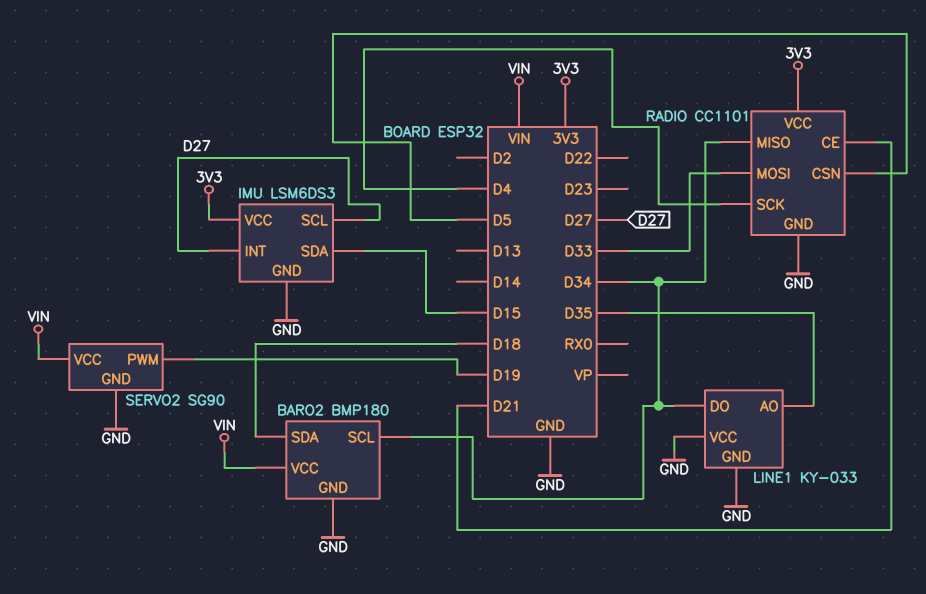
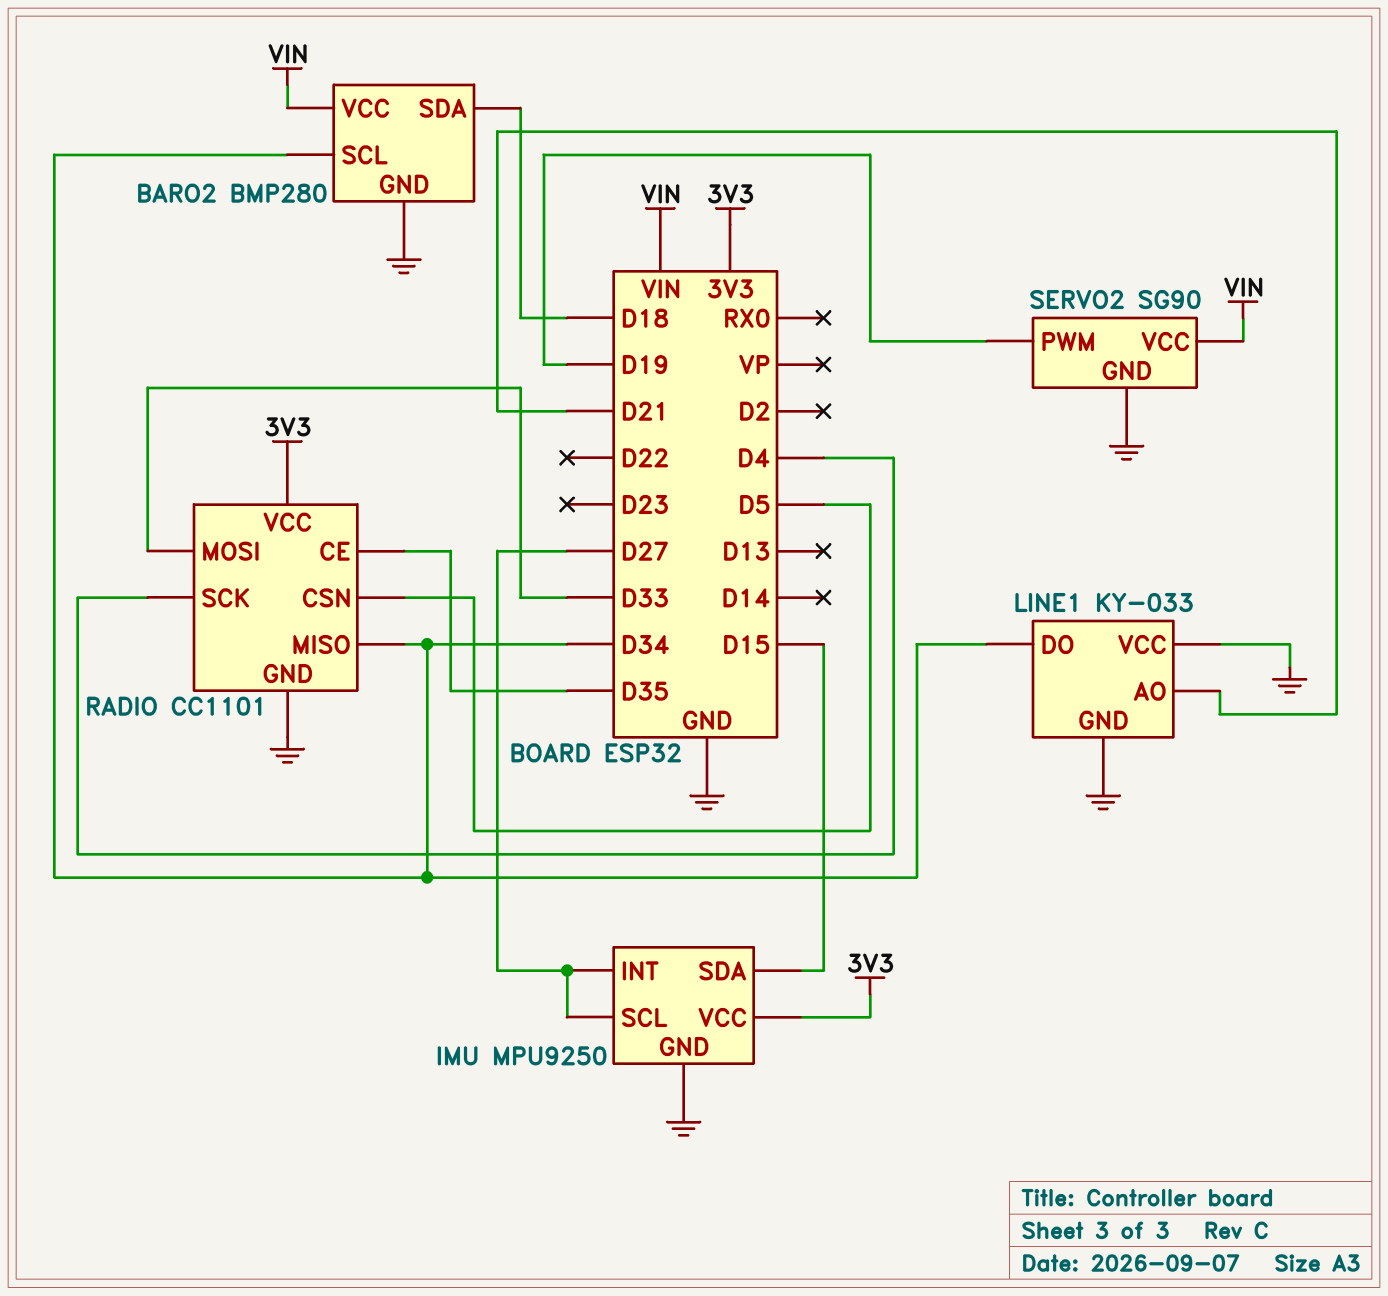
BARO2: BMP180 -> BMP280
IMU: LSM6DS3 -> MPU9250
LINE1 pin AO: D35 -> D21
RADIO pin CE: D21 -> D35

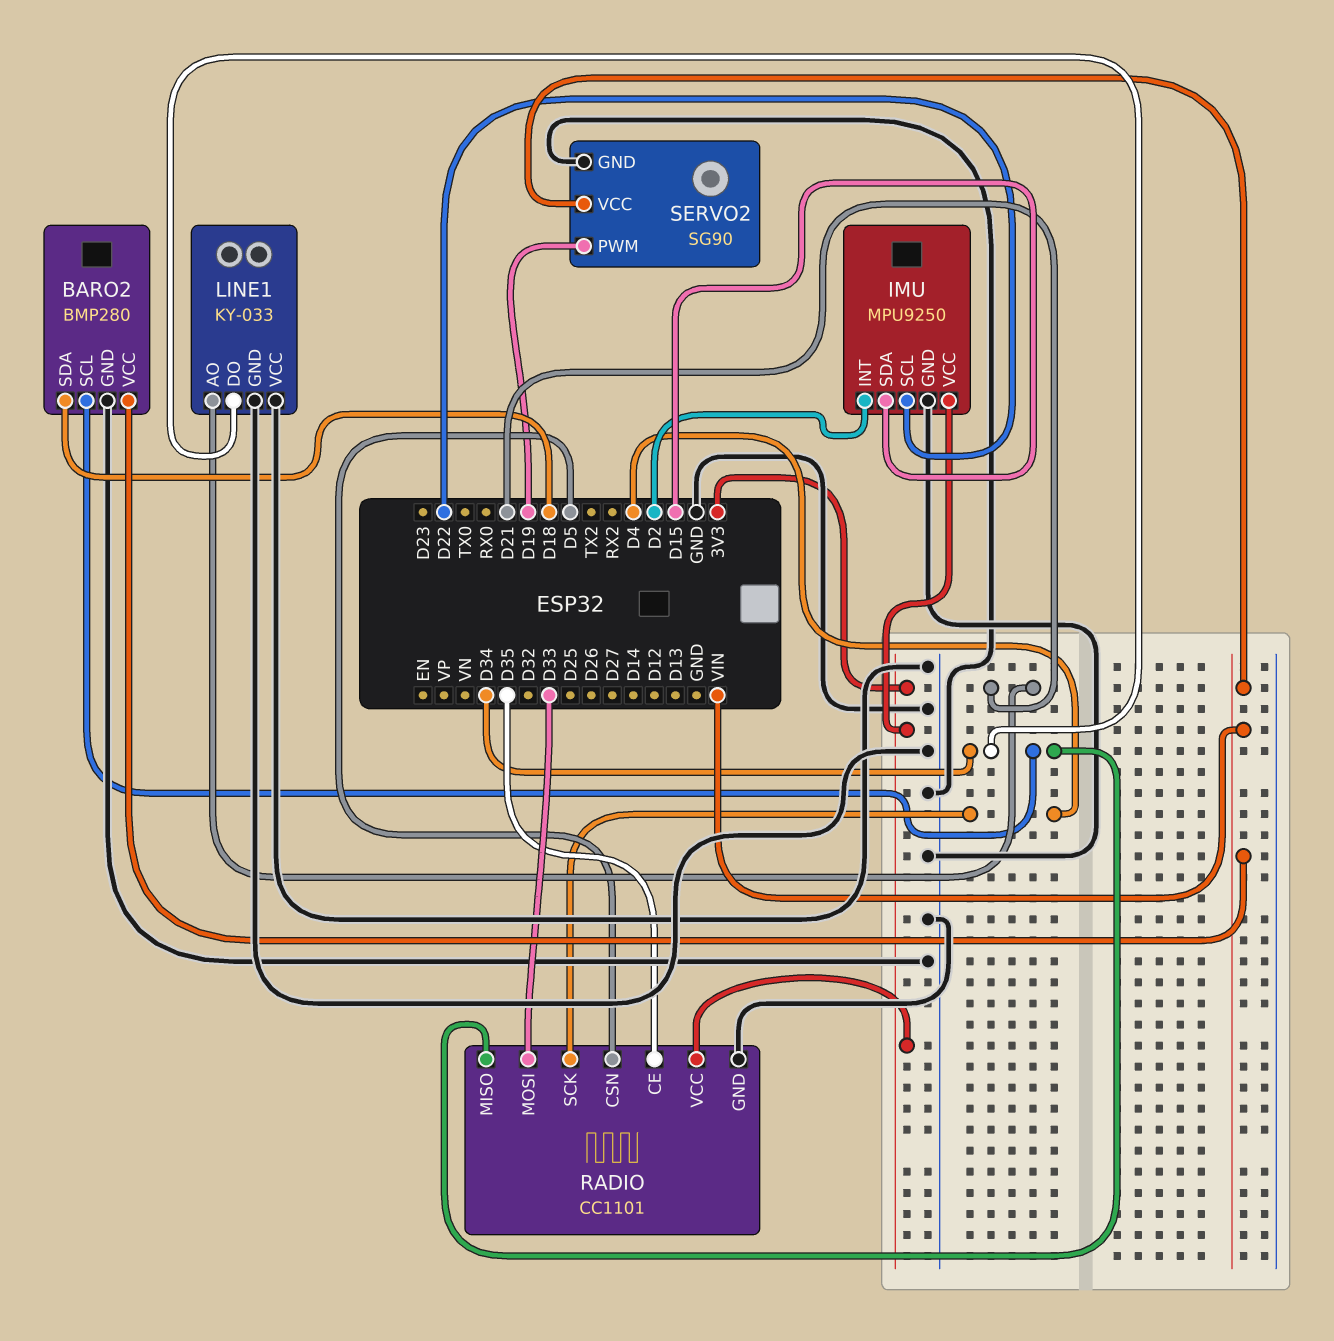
IMU pin INT: D27 -> D2
IMU pin SCL: D27 -> D22

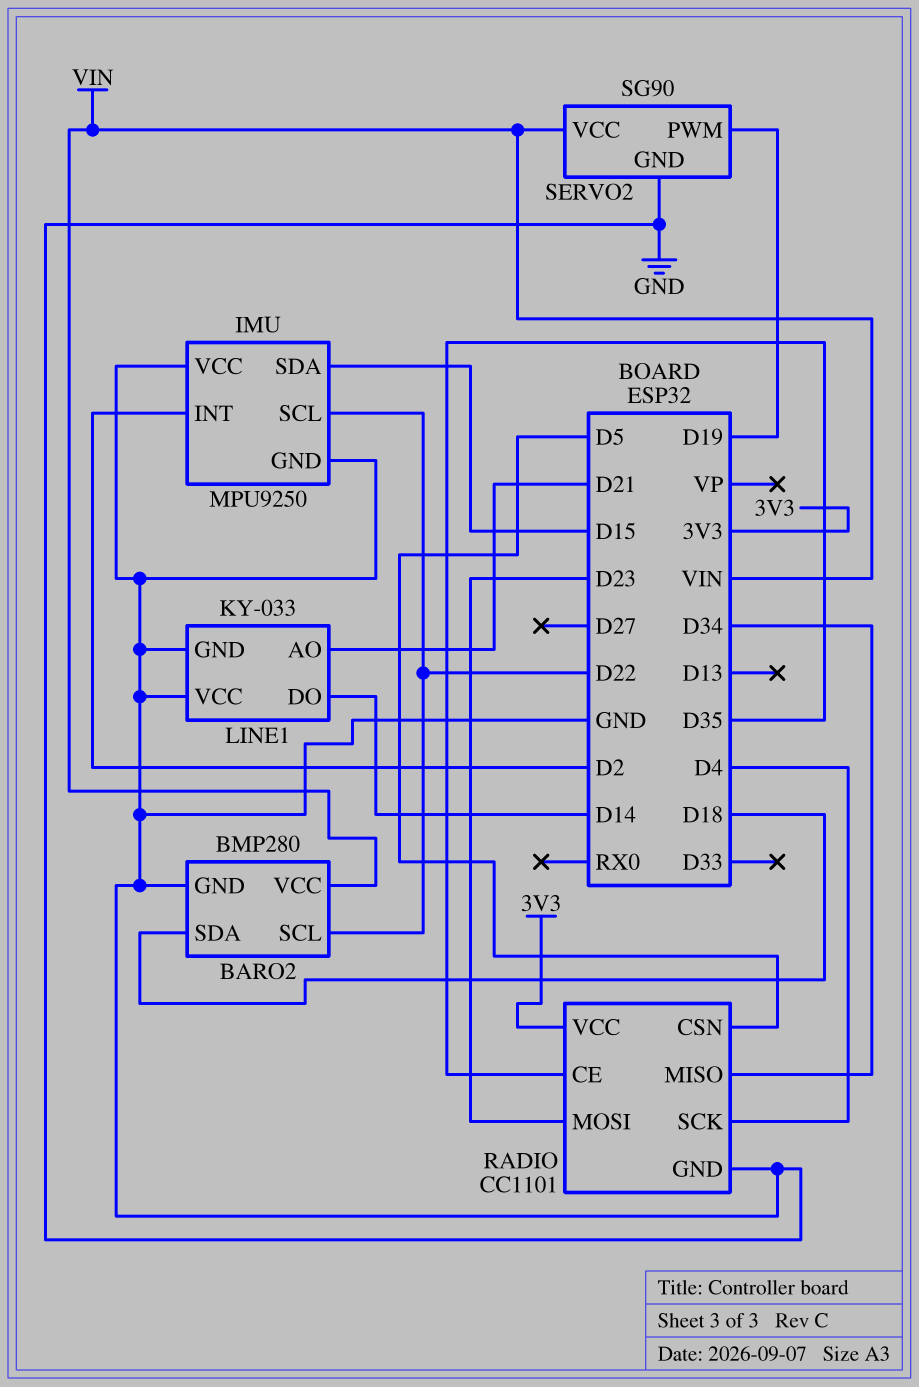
BARO2 pin SCL: D34 -> D22
IMU pin VCC: 3V3 -> GND
LINE1 pin DO: D34 -> D14
RADIO pin MOSI: D33 -> D23

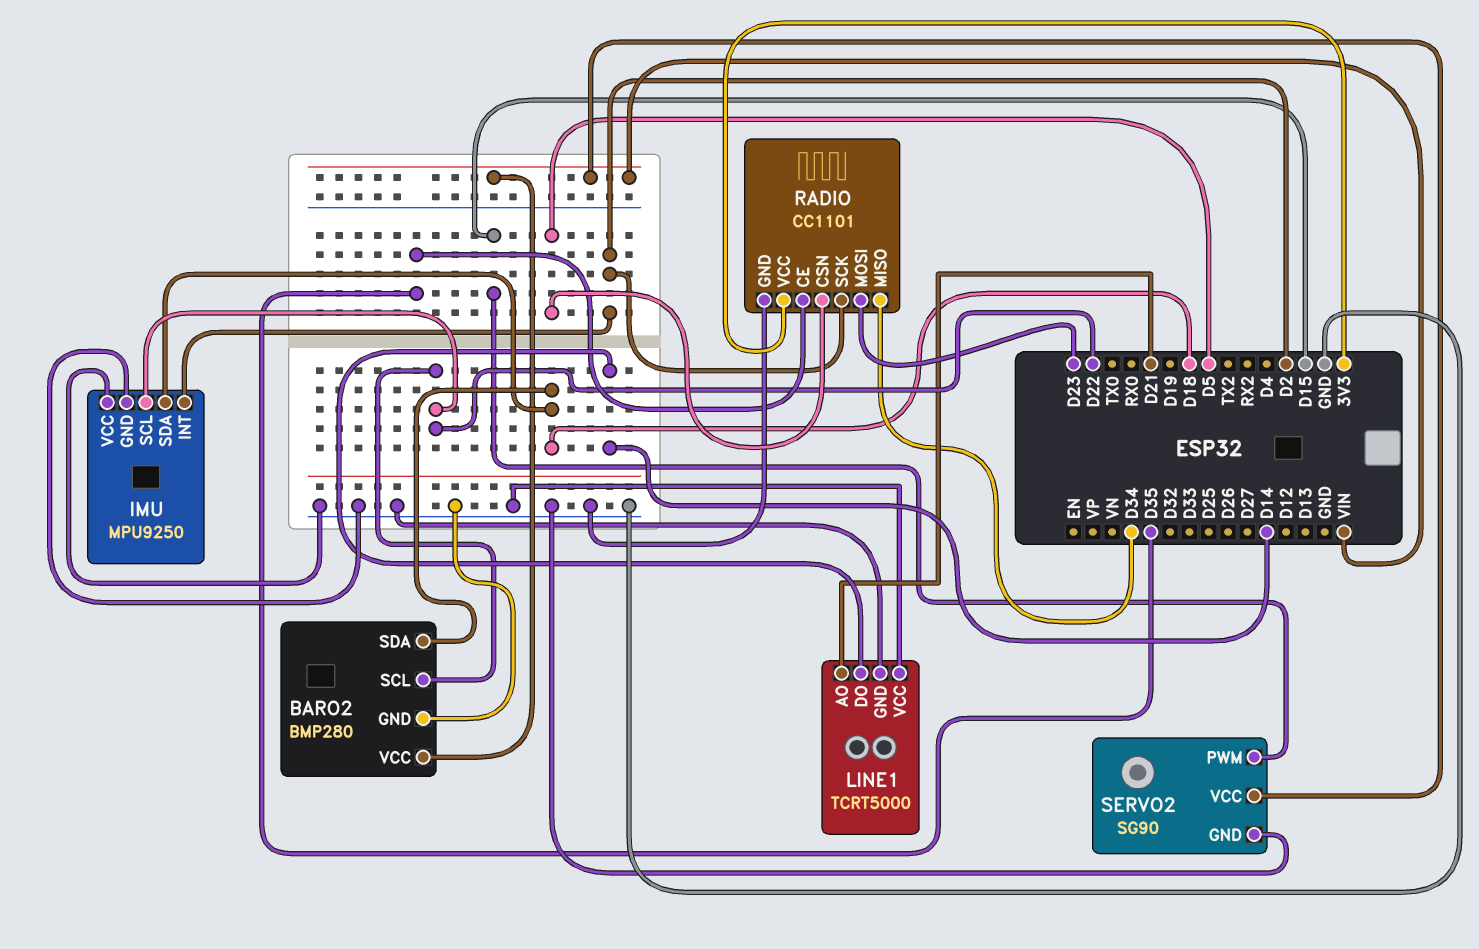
IMU pin SDA: D15 -> D18
LINE1: KY-033 -> TCRT5000
RADIO pin SCK: D4 -> D2
SERVO2 pin PWM: D19 -> D15

